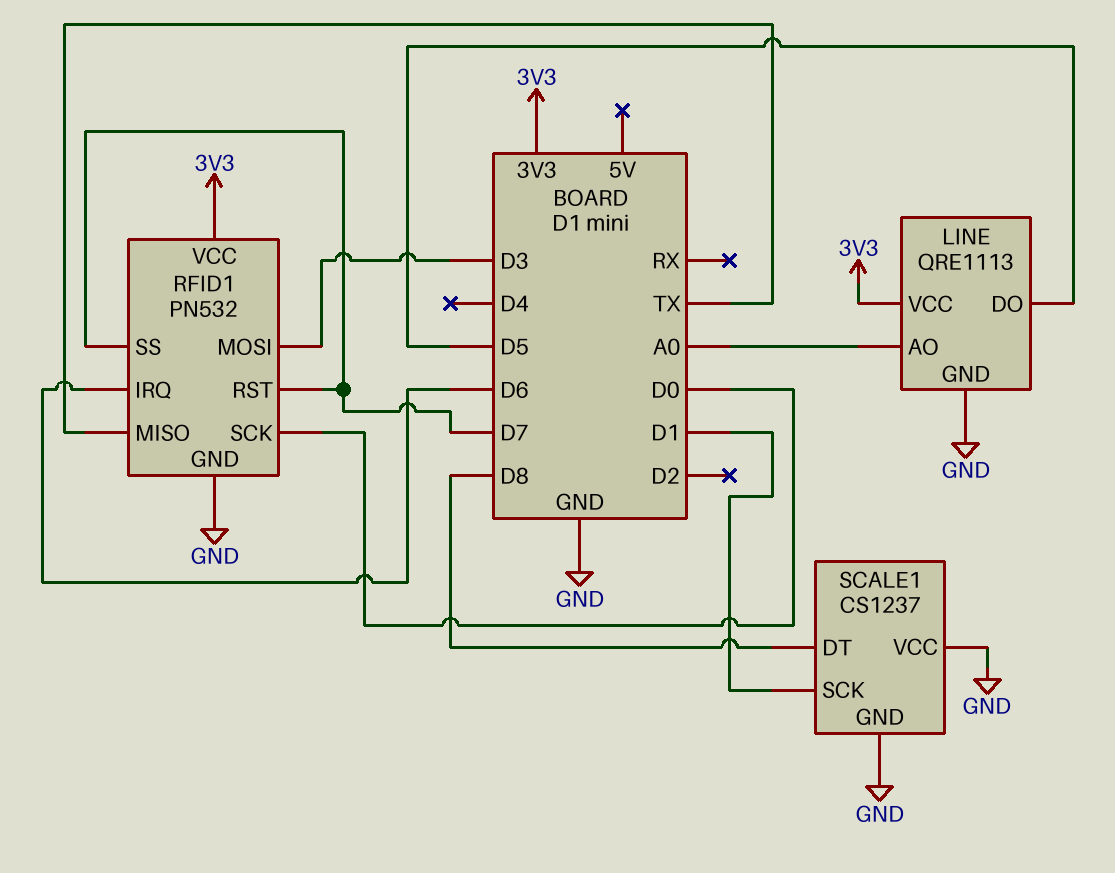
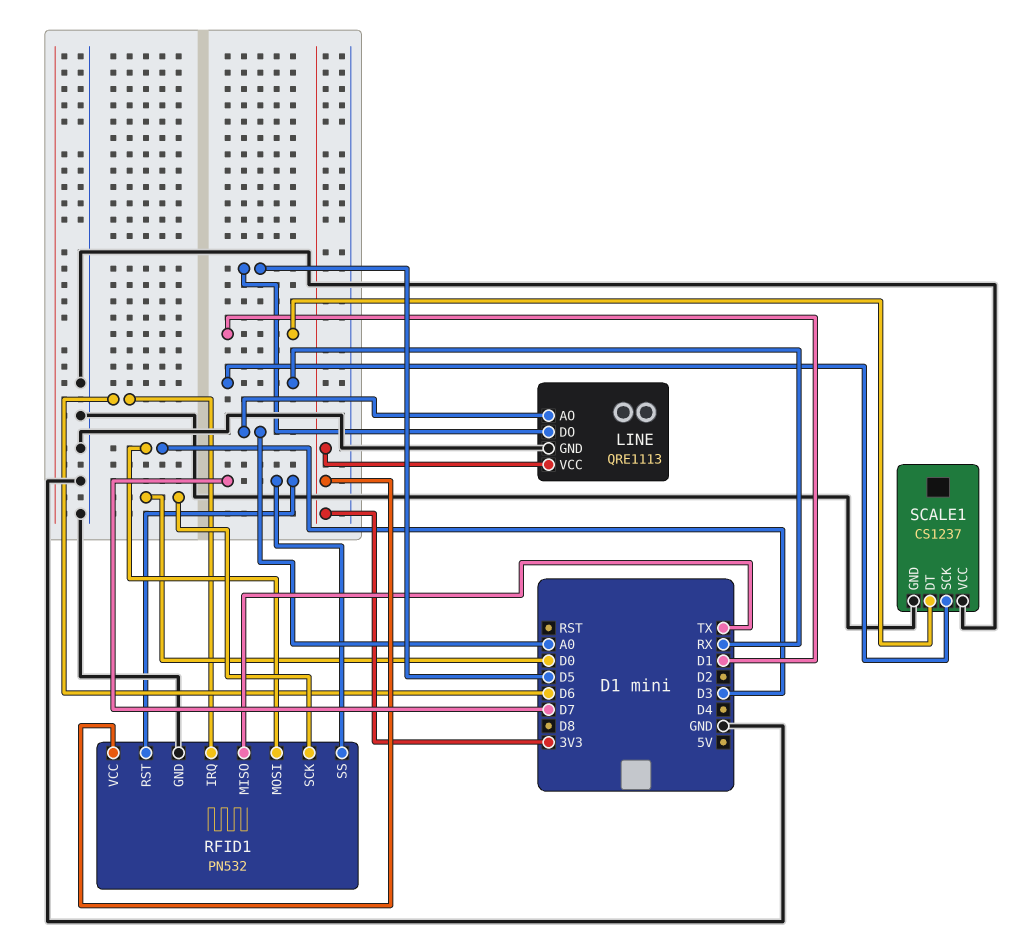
SCALE1 pin DT: D8 -> D1
SCALE1 pin SCK: D1 -> RX

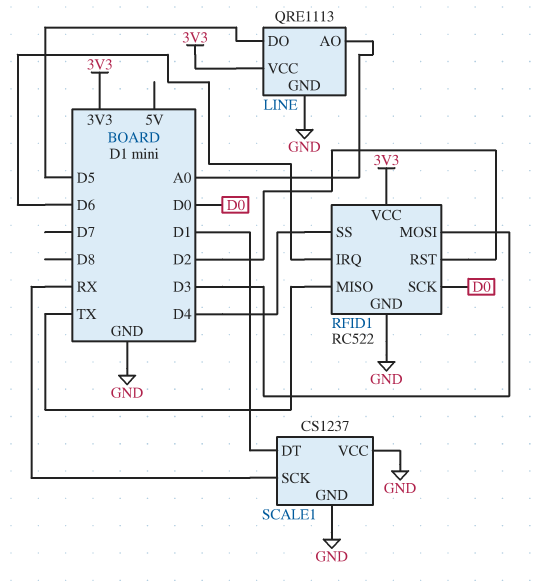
RFID1: PN532 -> RC522
RFID1 pin RST: D7 -> D2
RFID1 pin SS: D7 -> D4

